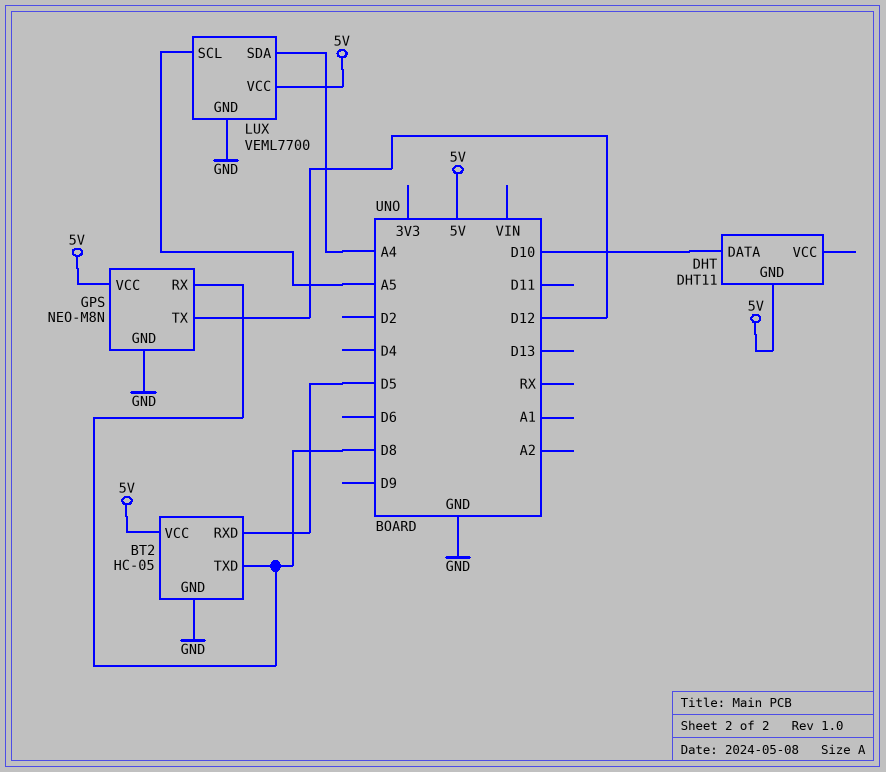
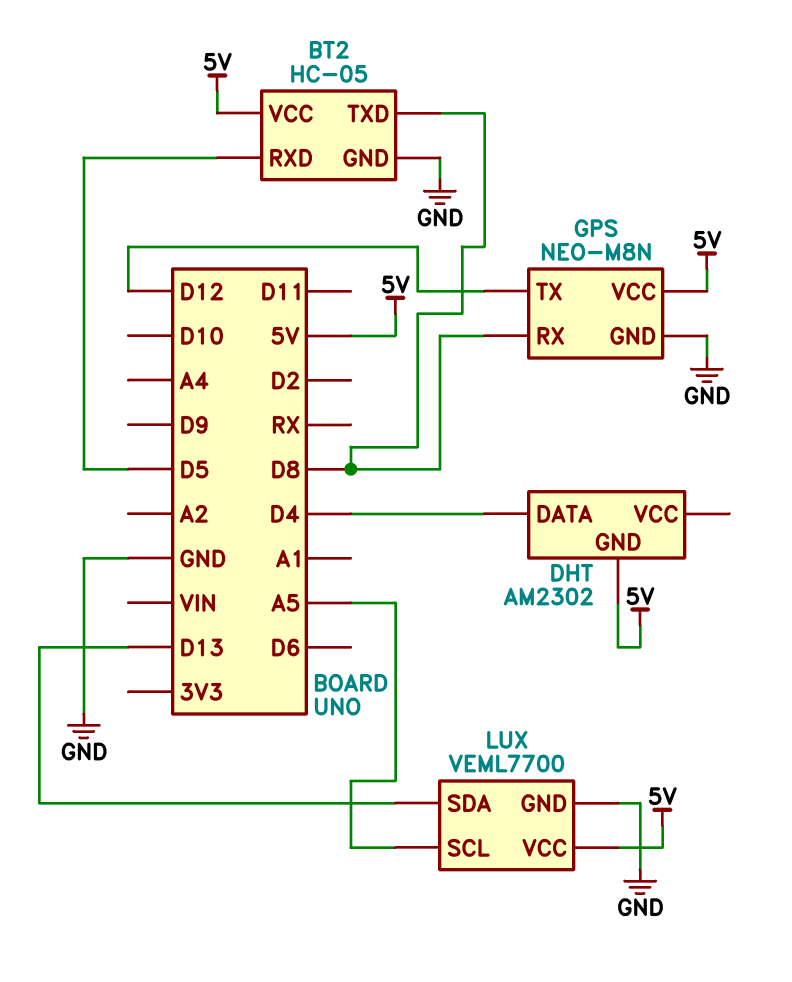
DHT: DHT11 -> AM2302
DHT pin DATA: D10 -> D4
LUX pin SDA: A4 -> D13

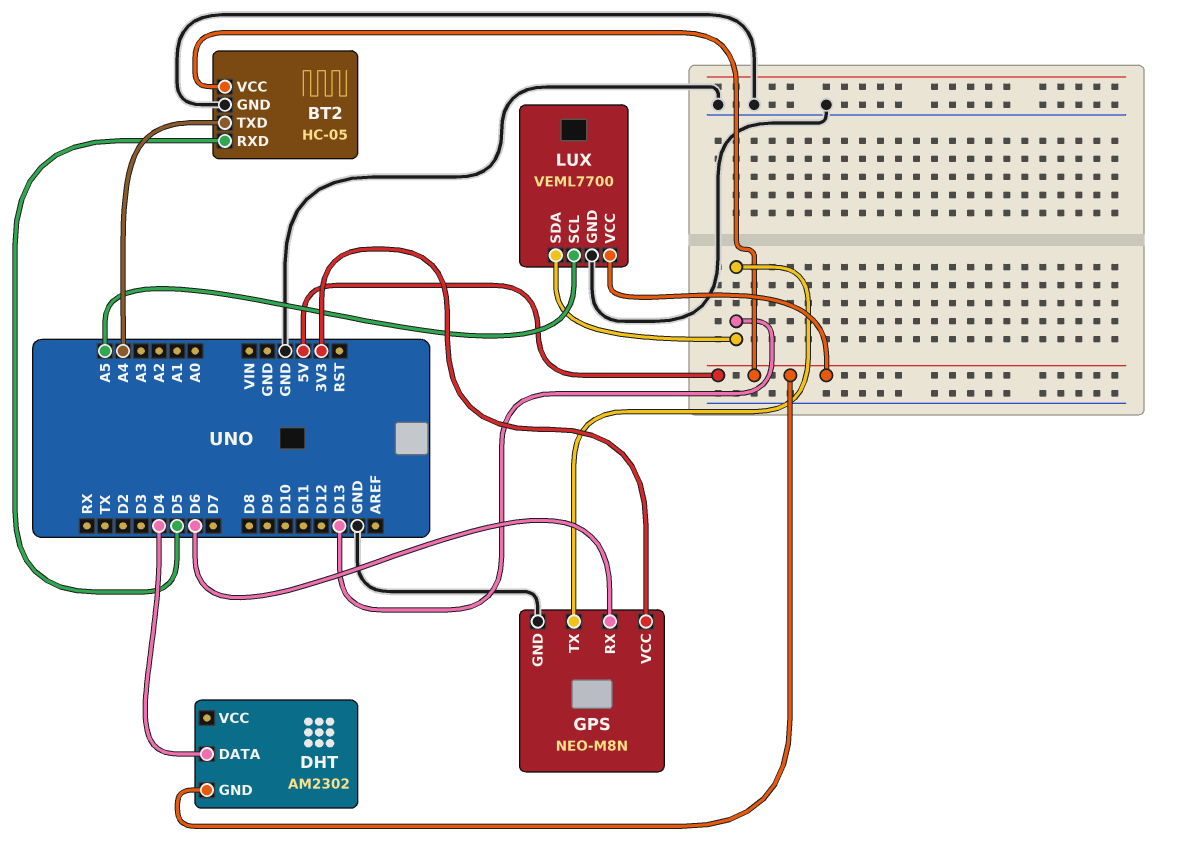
BT2 pin TXD: D8 -> A4
GPS pin RX: D8 -> D6
GPS pin TX: D12 -> D13
GPS pin VCC: 5V -> 3V3

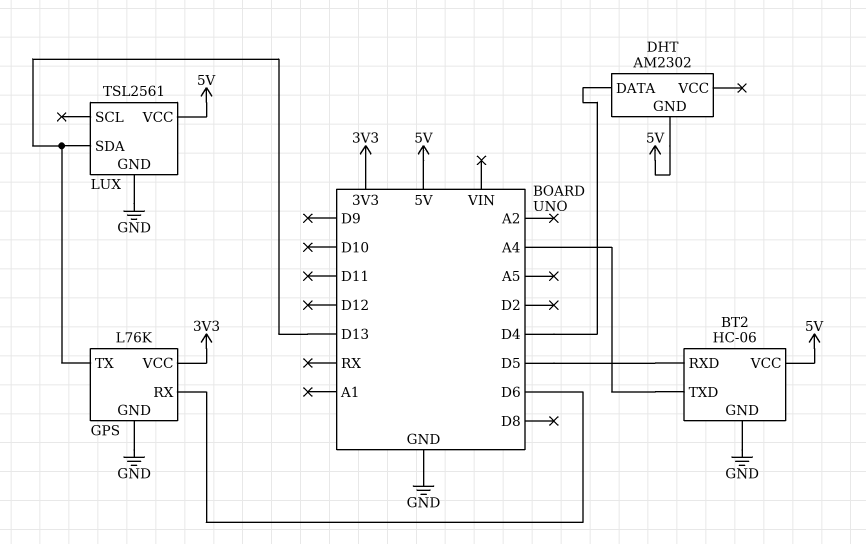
BT2: HC-05 -> HC-06
GPS: NEO-M8N -> L76K
LUX: VEML7700 -> TSL2561
LUX pin SCL: A5 -> none

